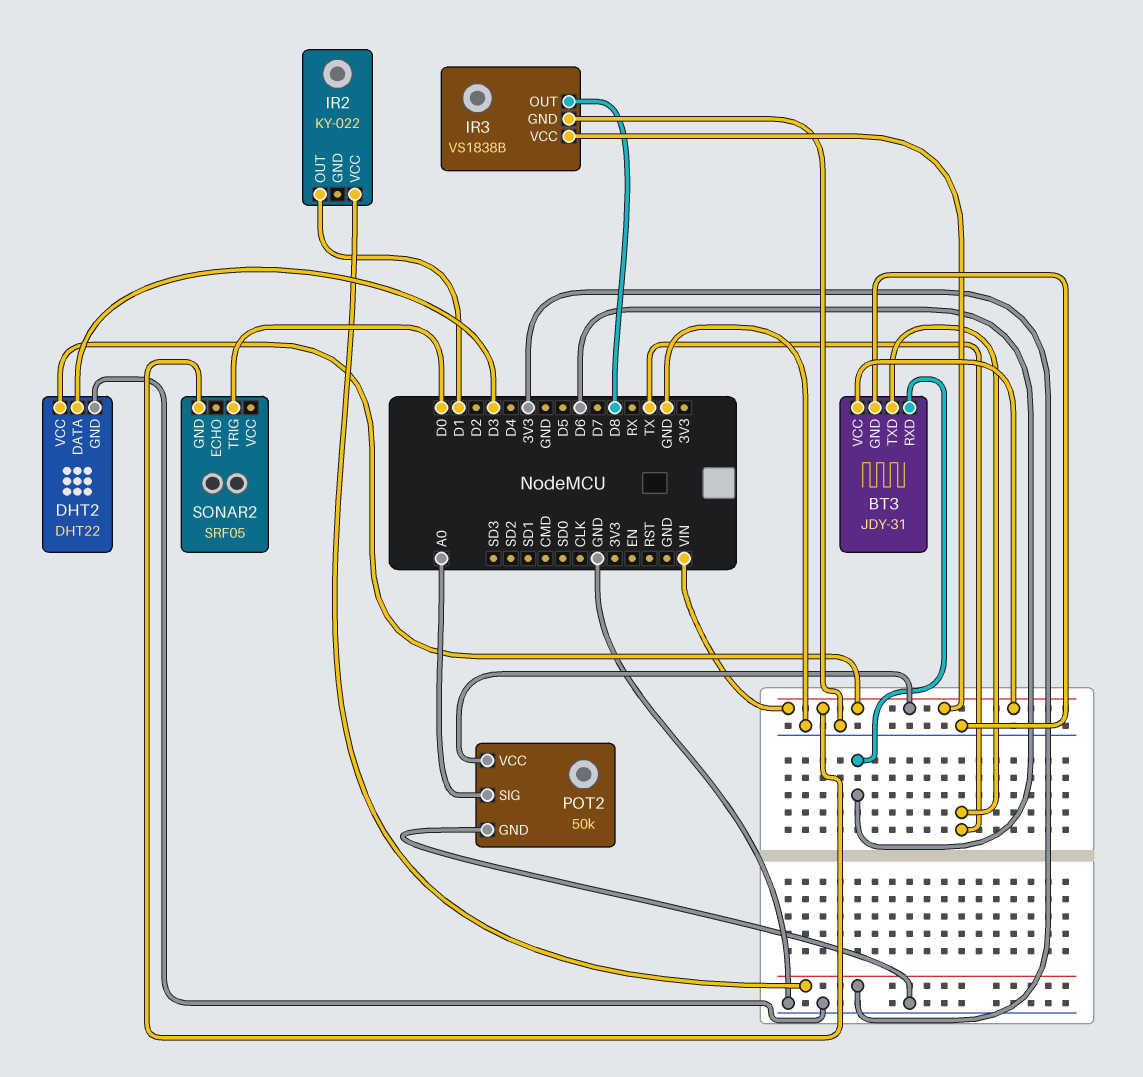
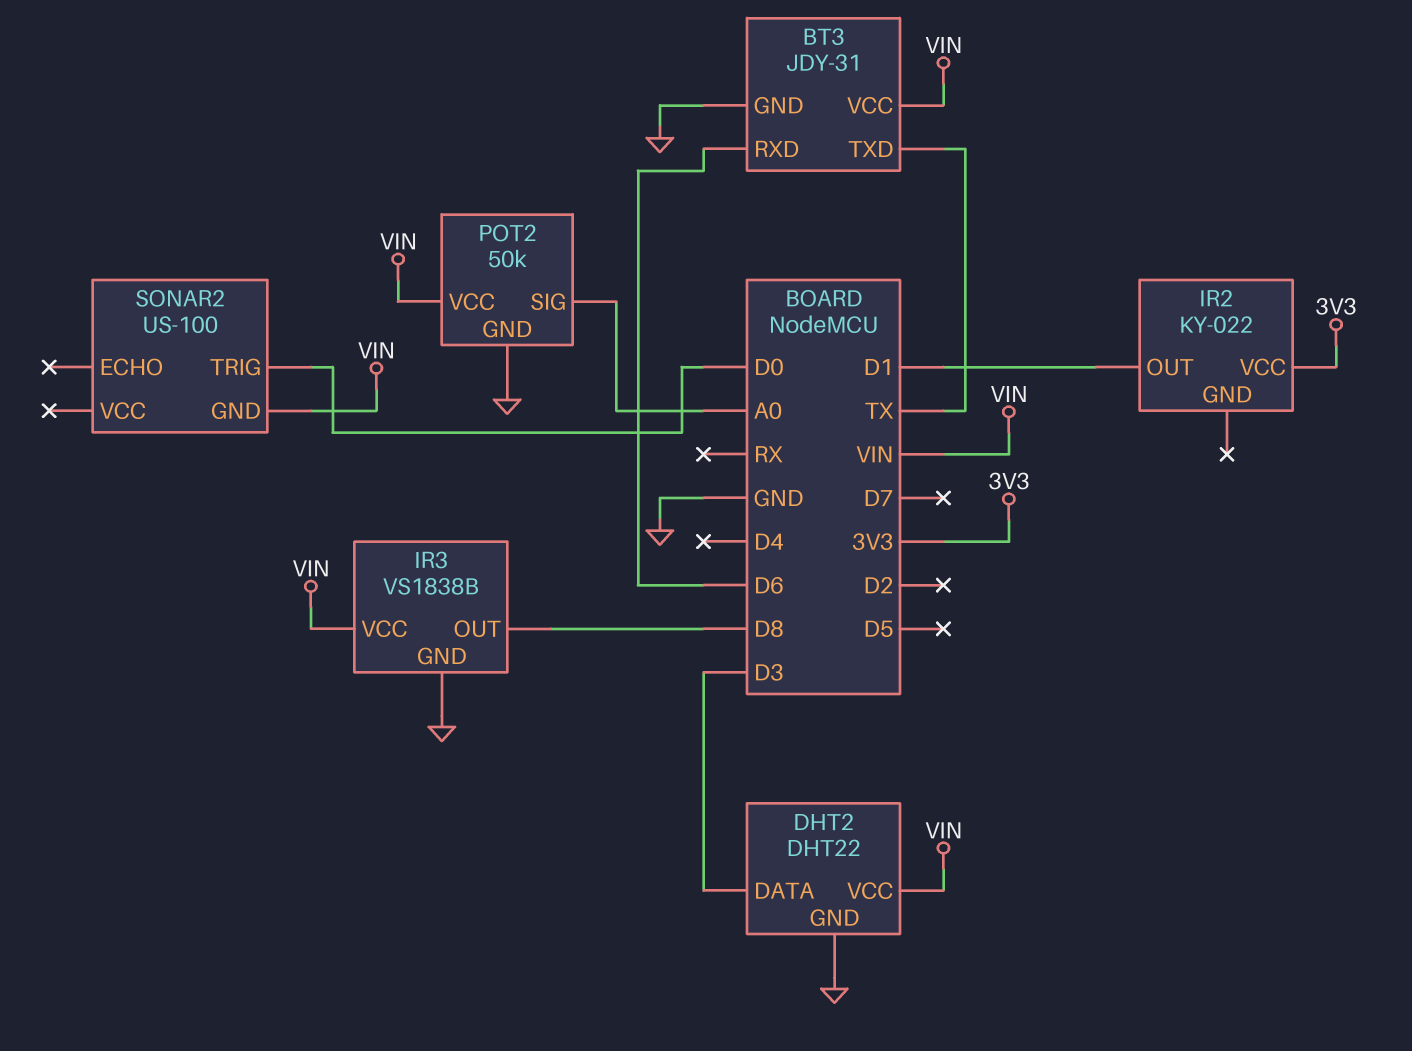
SONAR2: SRF05 -> US-100

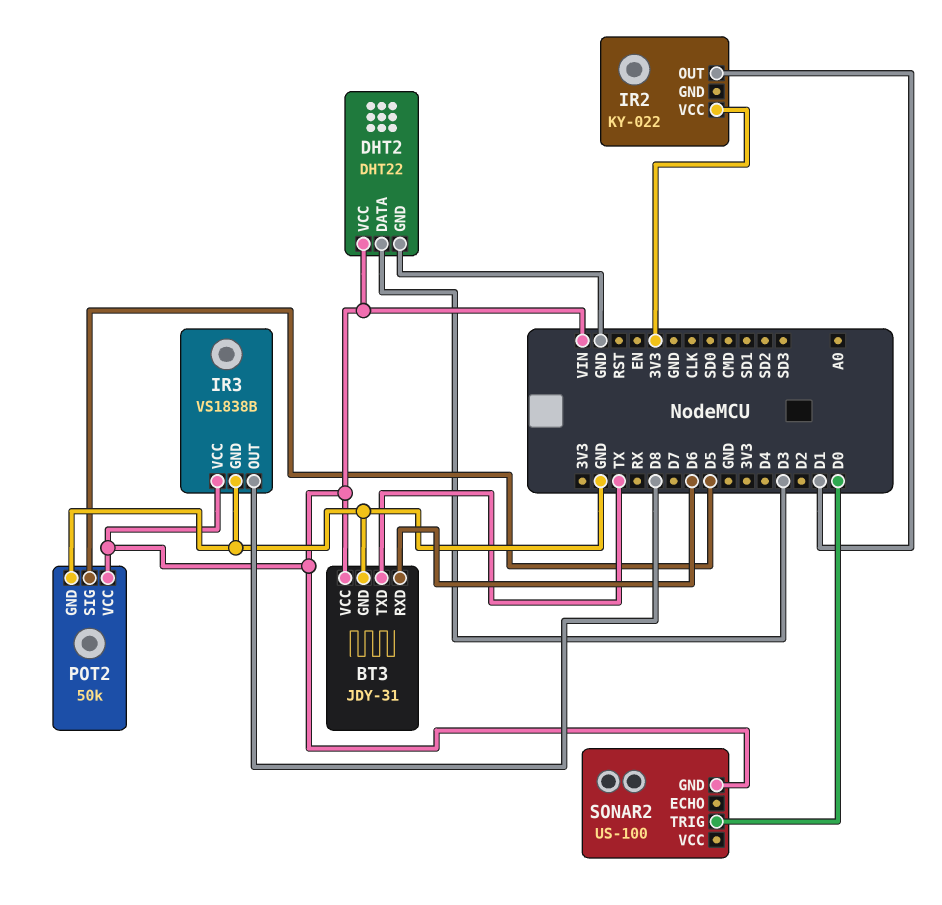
POT2 pin SIG: A0 -> D5

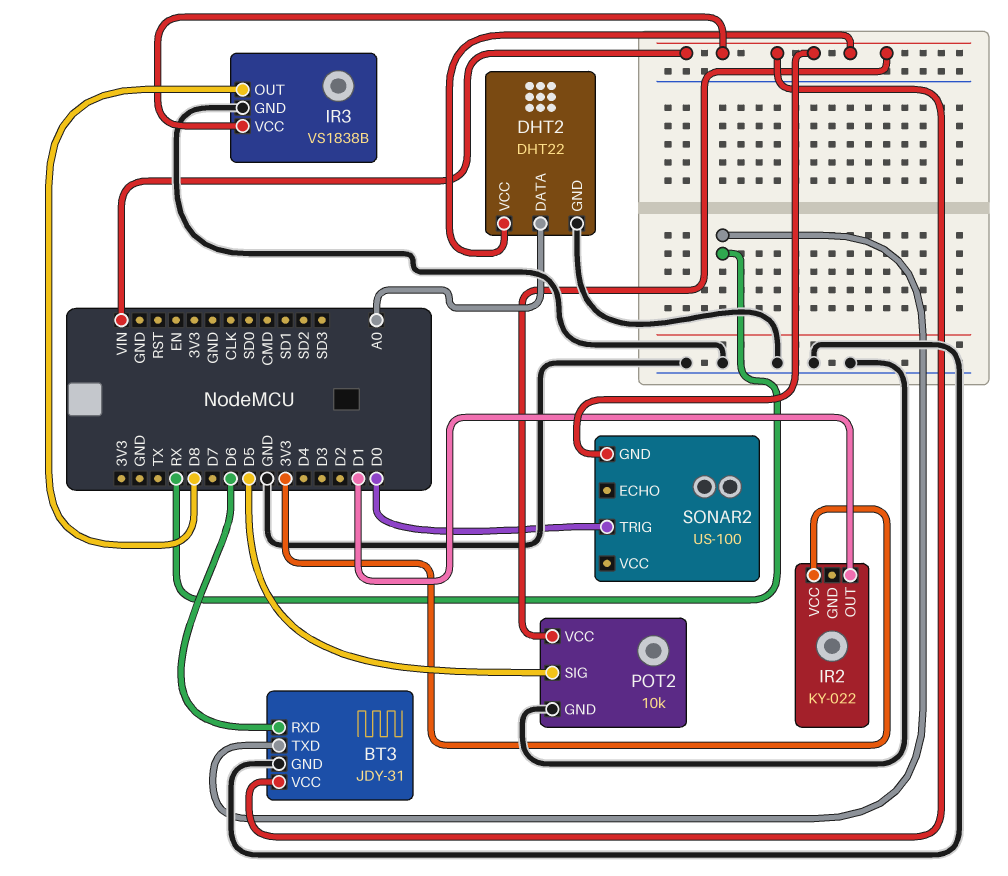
BT3 pin TXD: TX -> RX
DHT2 pin DATA: D3 -> A0
POT2: 50k -> 10k

